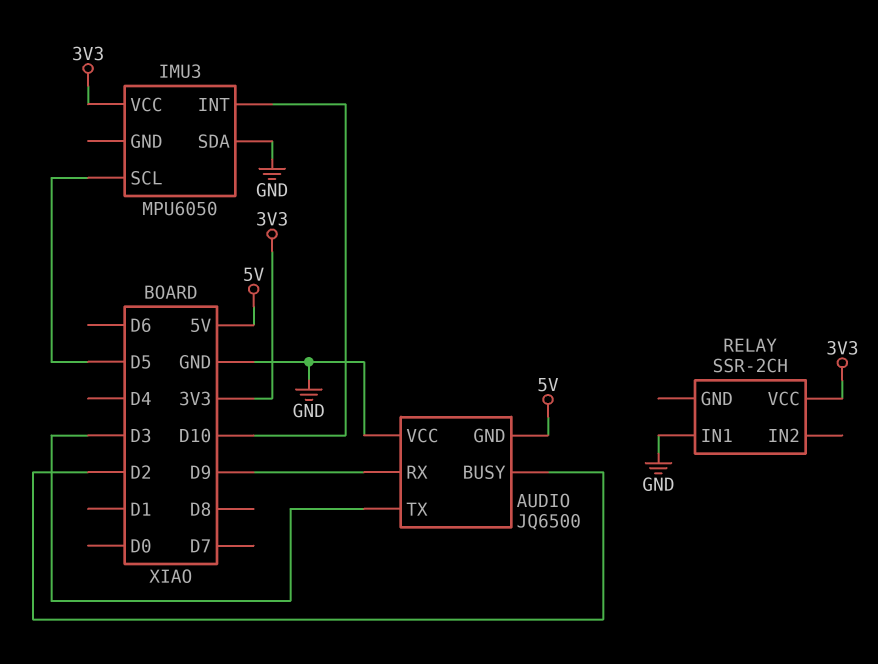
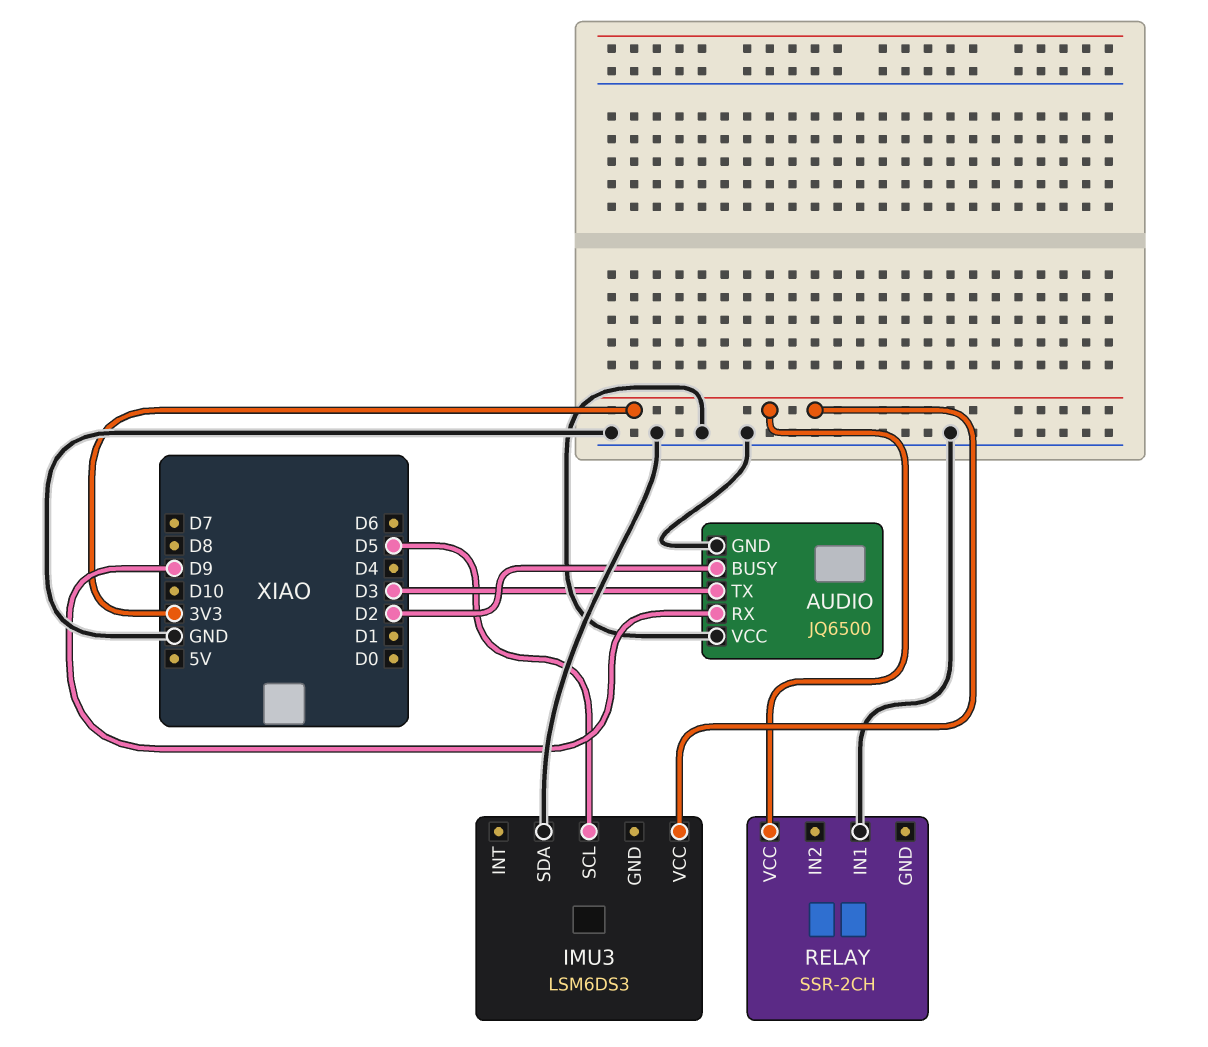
AUDIO pin GND: 5V -> GND
IMU3: MPU6050 -> LSM6DS3
IMU3 pin INT: D10 -> none

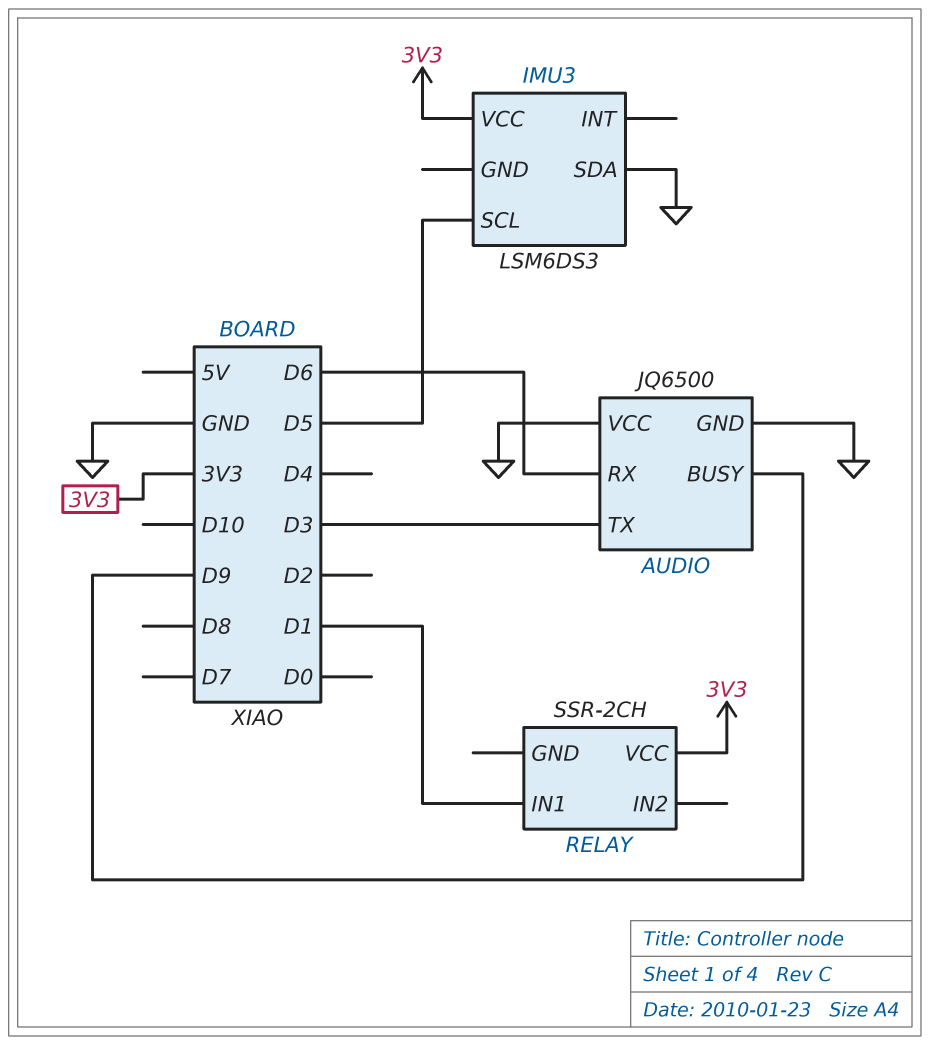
AUDIO pin BUSY: D2 -> D9
AUDIO pin RX: D9 -> D6
RELAY pin IN1: GND -> D1

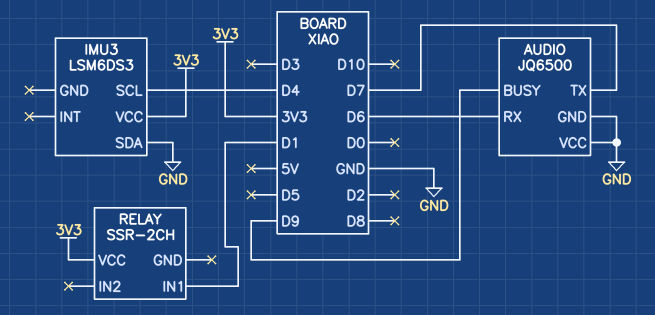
AUDIO pin TX: D3 -> D7
IMU3 pin SCL: D5 -> D4

